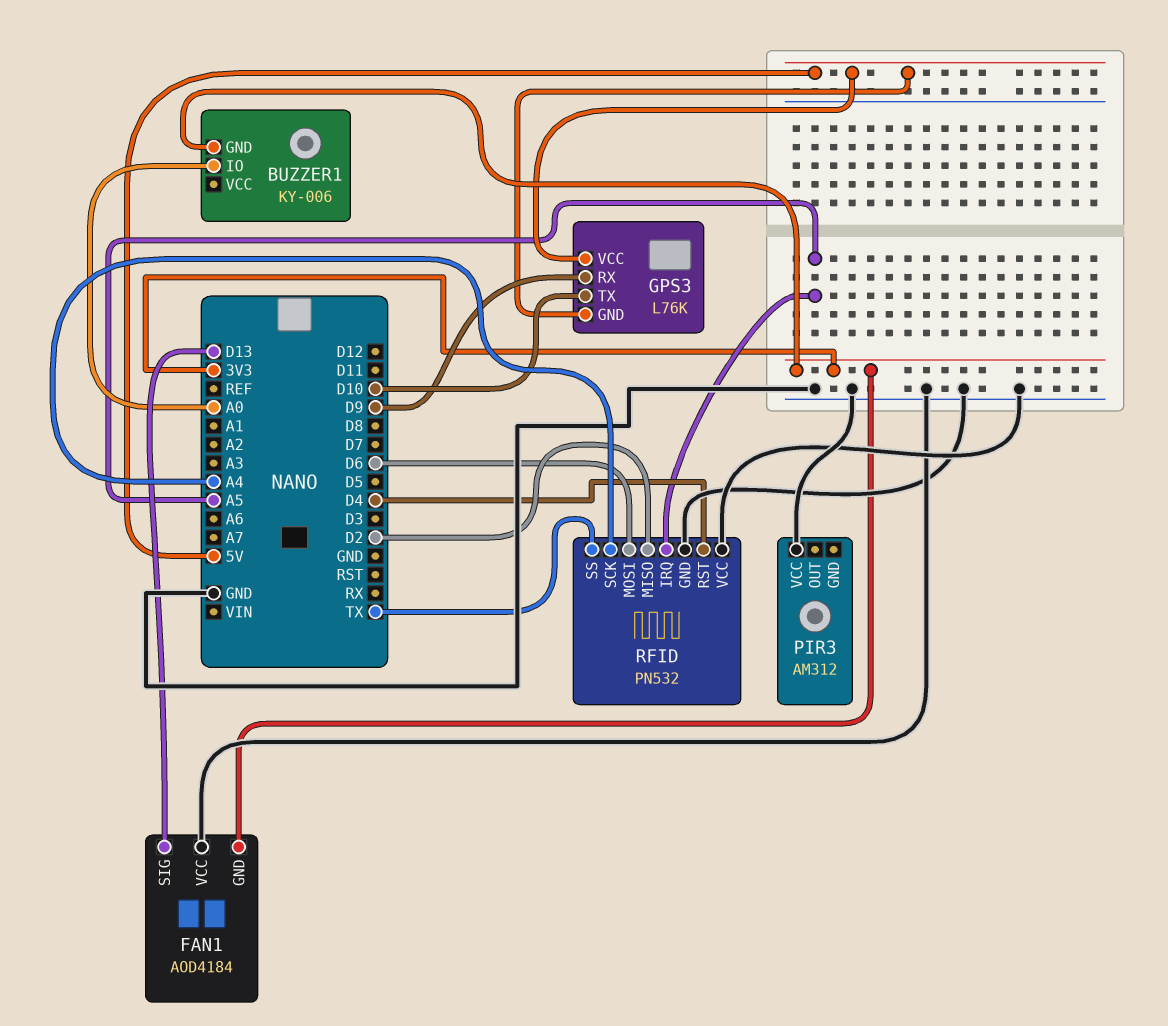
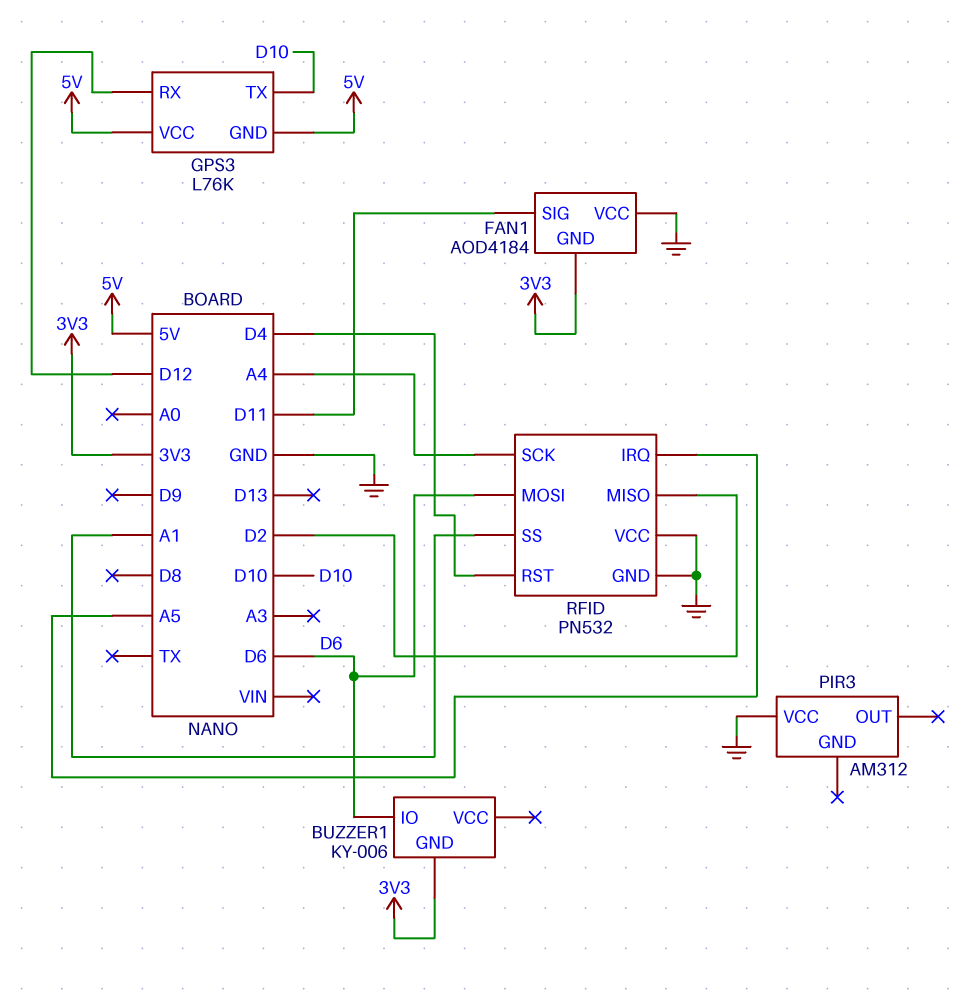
BUZZER1 pin IO: A0 -> D6
FAN1 pin SIG: D13 -> D11
GPS3 pin RX: D9 -> D12
RFID pin SS: TX -> A1

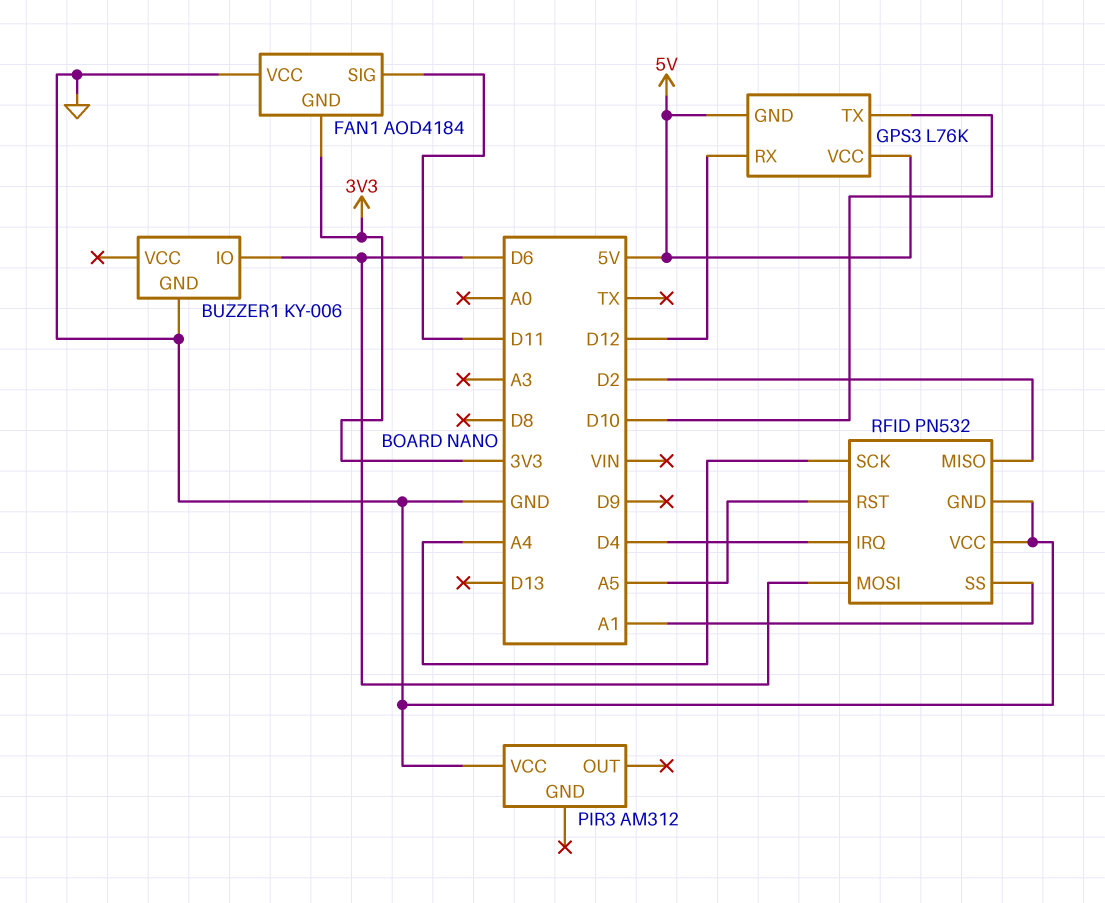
BUZZER1 pin GND: 3V3 -> GND
RFID pin IRQ: A5 -> D4
RFID pin RST: D4 -> A5

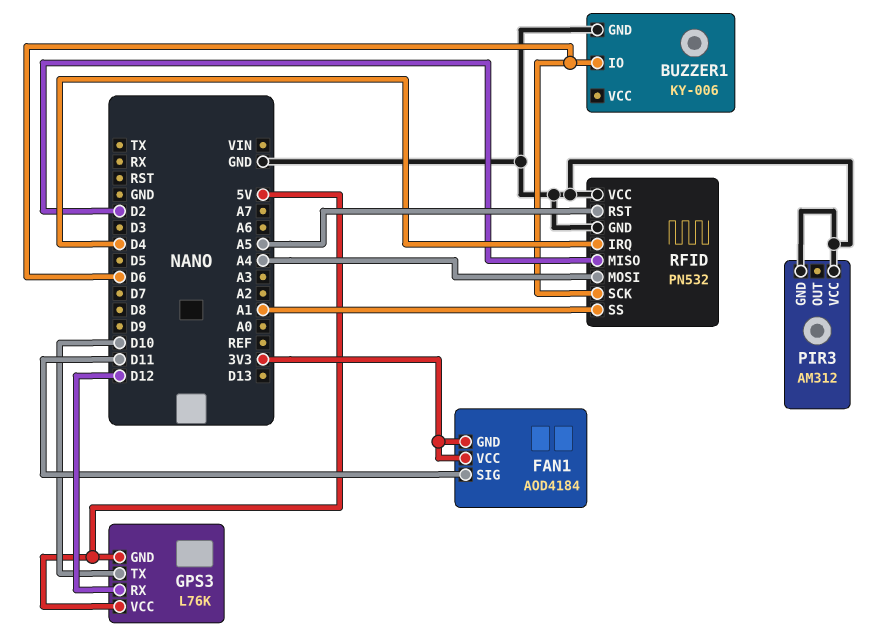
FAN1 pin VCC: GND -> 3V3
PIR3 pin GND: none -> GND
RFID pin MOSI: D6 -> A4
RFID pin SCK: A4 -> D6

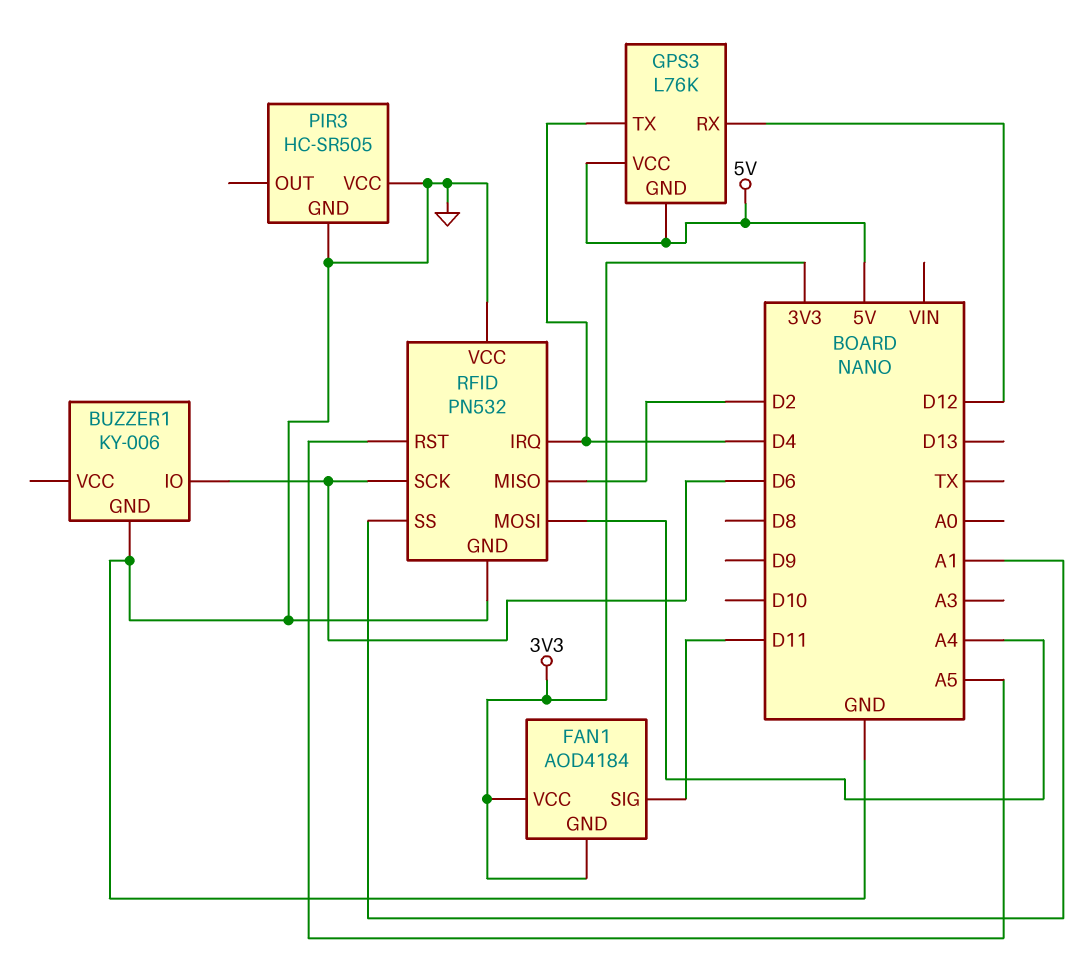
GPS3 pin TX: D10 -> D4
PIR3: AM312 -> HC-SR505

